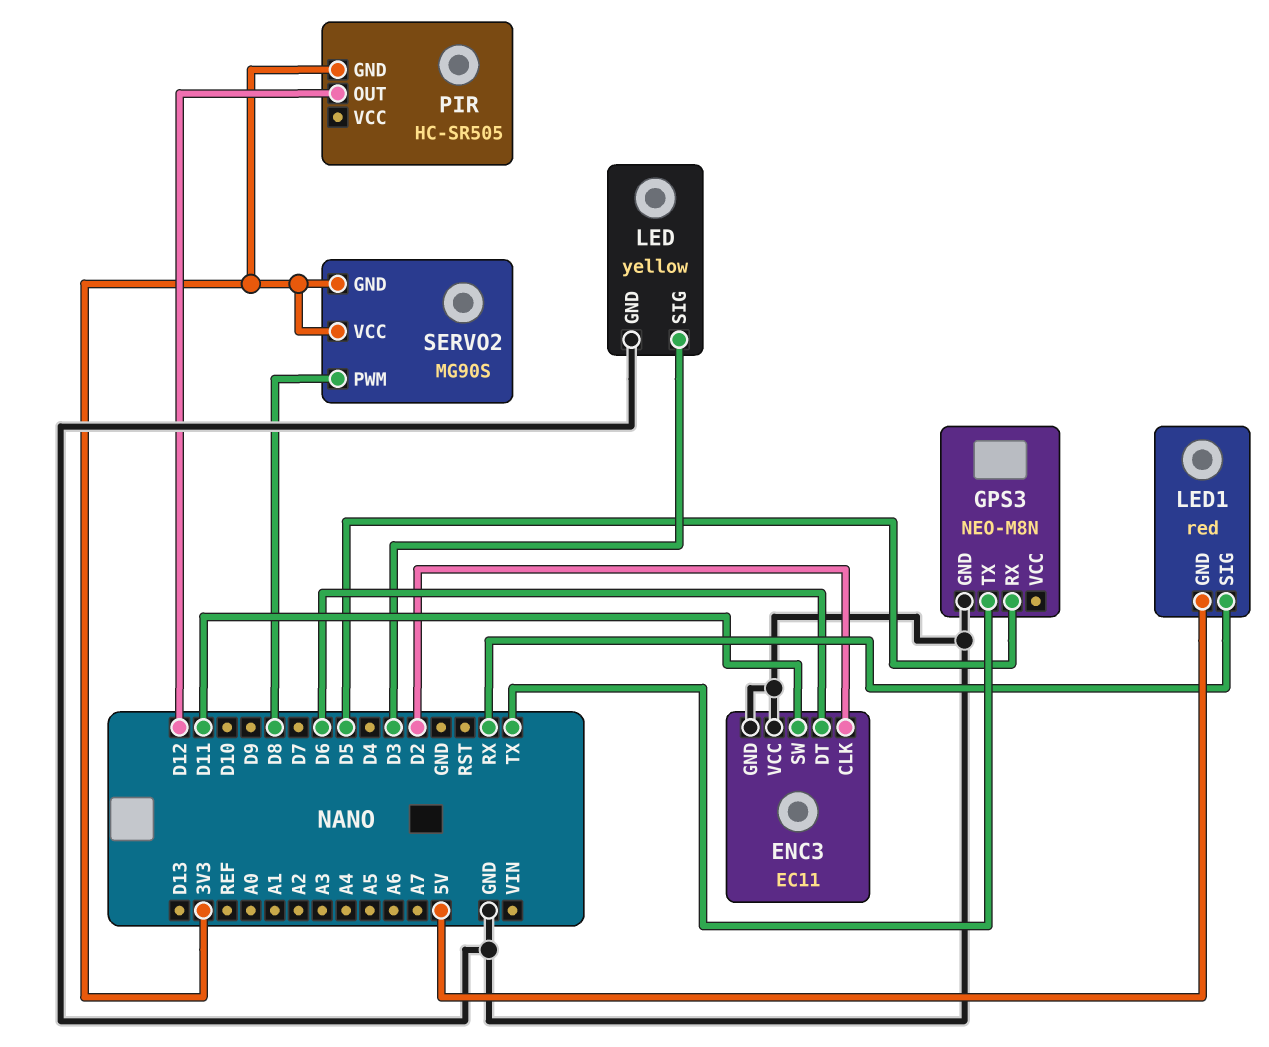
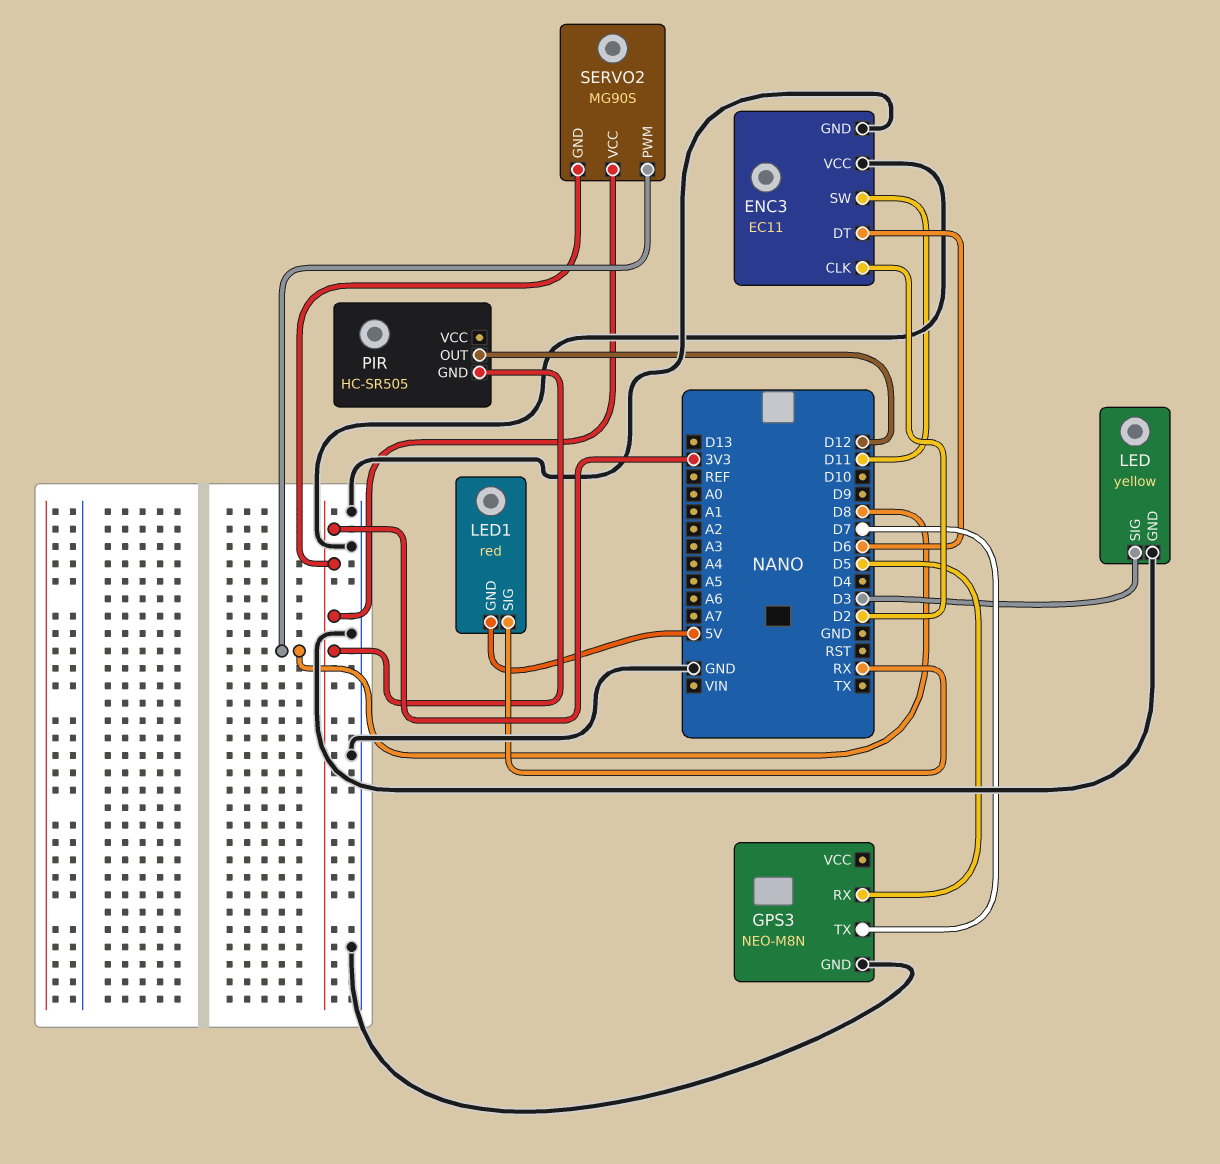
GPS3 pin TX: TX -> D7

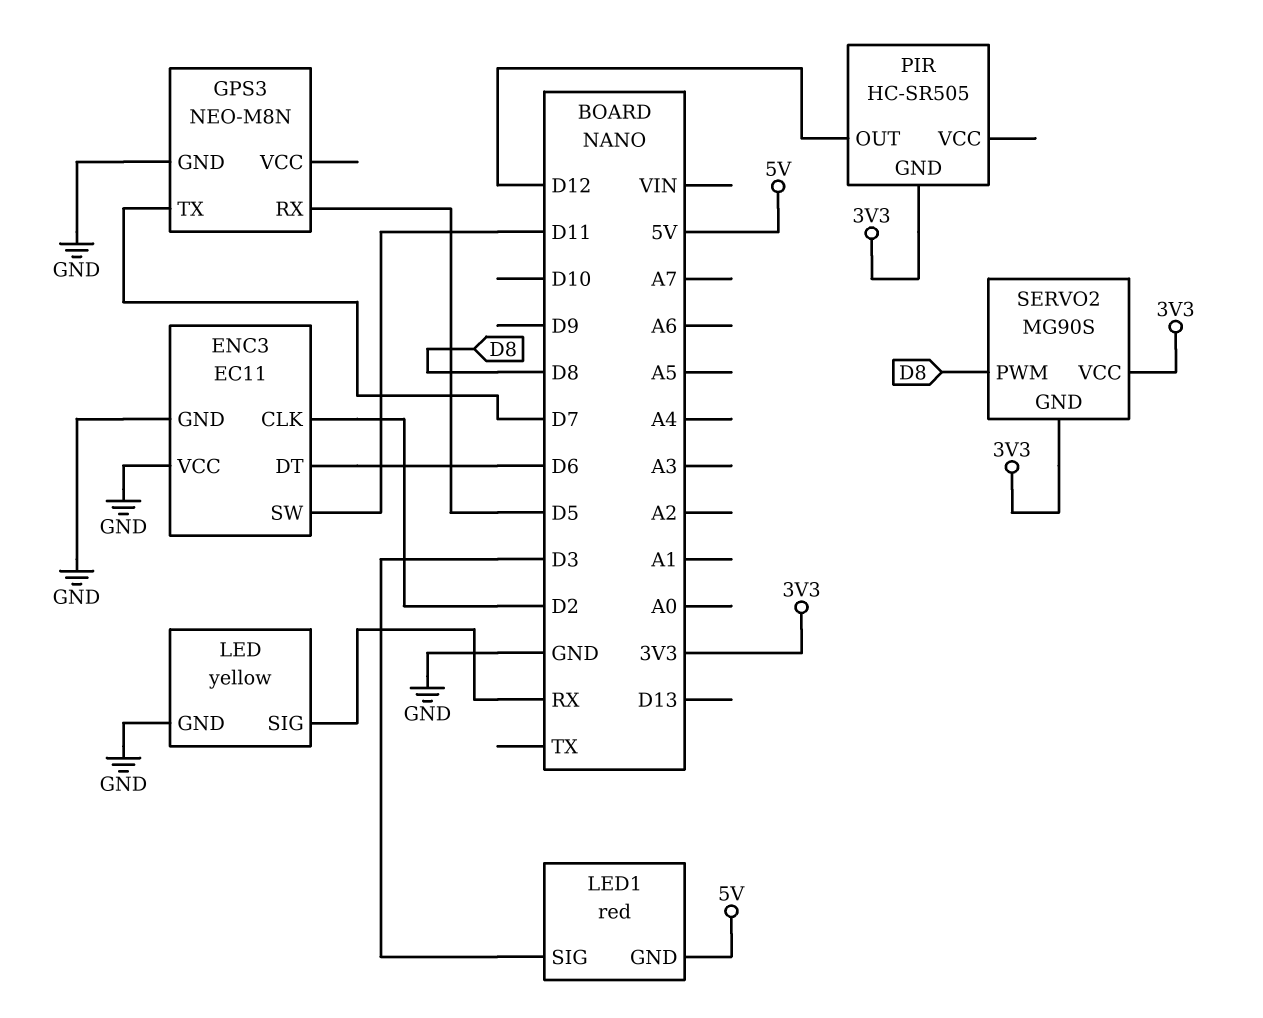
LED pin SIG: D3 -> RX
LED1 pin SIG: RX -> D3

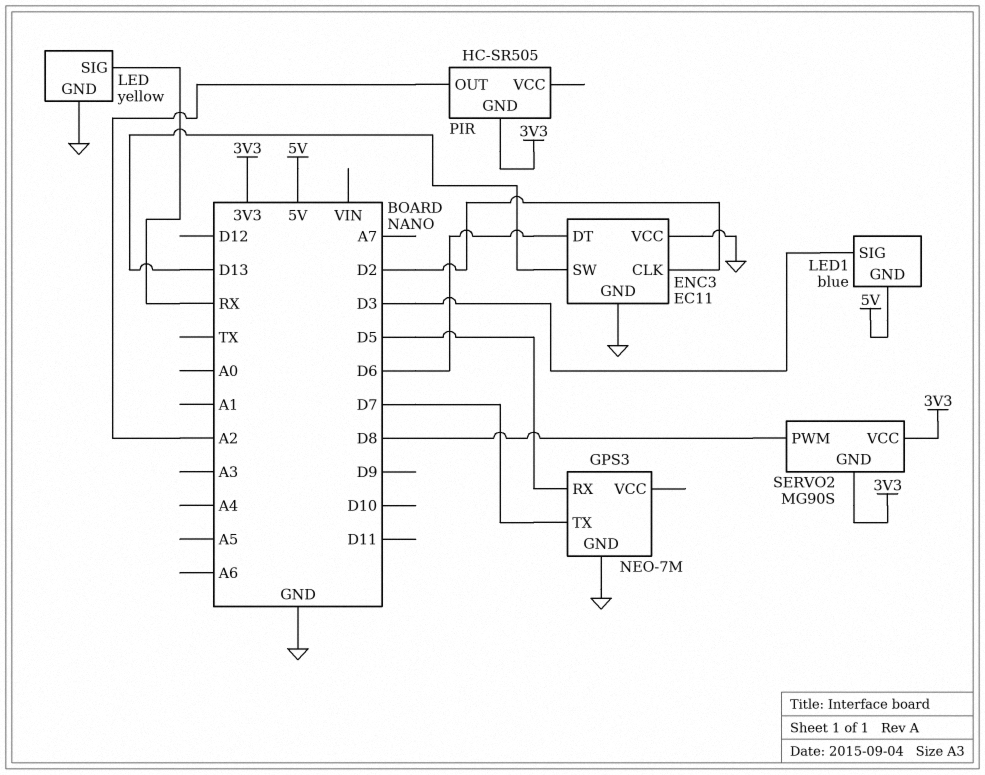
ENC3 pin SW: D11 -> D13
GPS3: NEO-M8N -> NEO-7M
LED1: red -> blue
PIR pin OUT: D12 -> A2

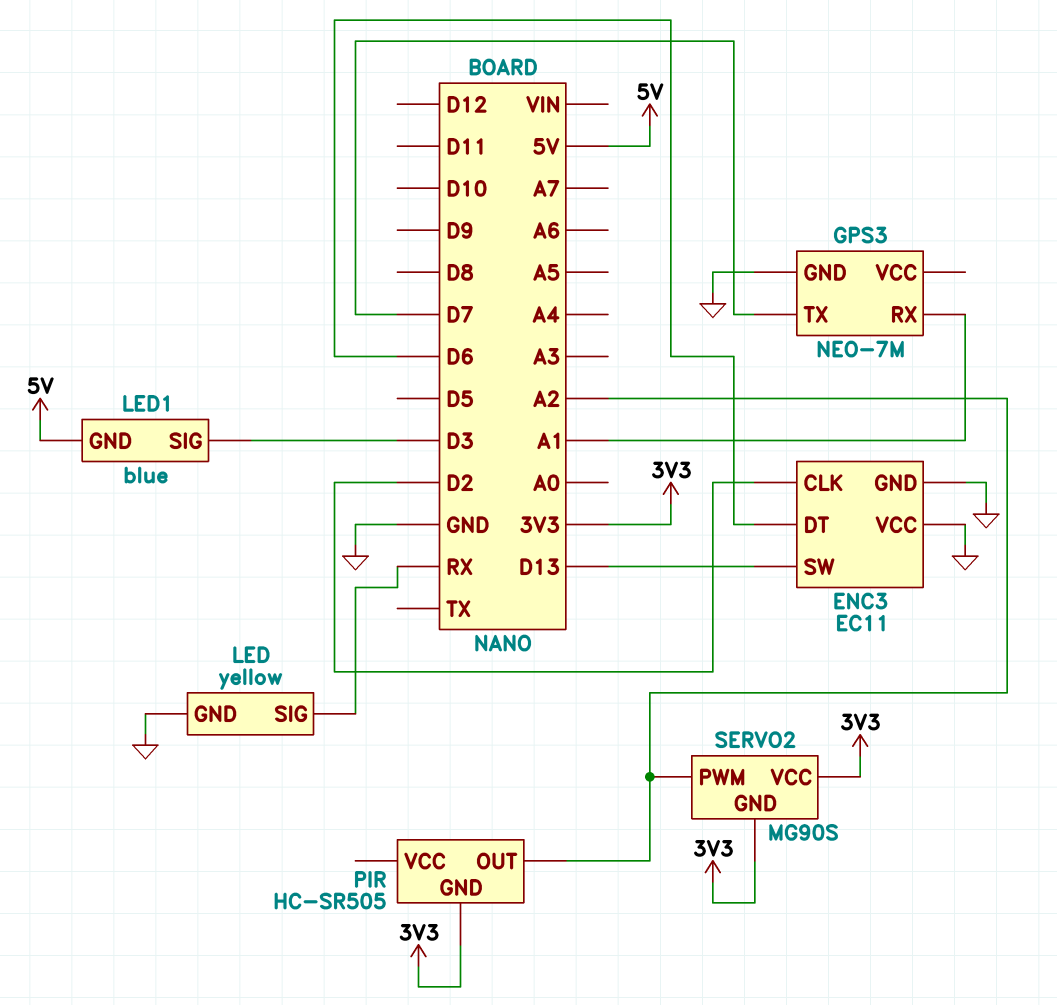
GPS3 pin RX: D5 -> A1
SERVO2 pin PWM: D8 -> A2

